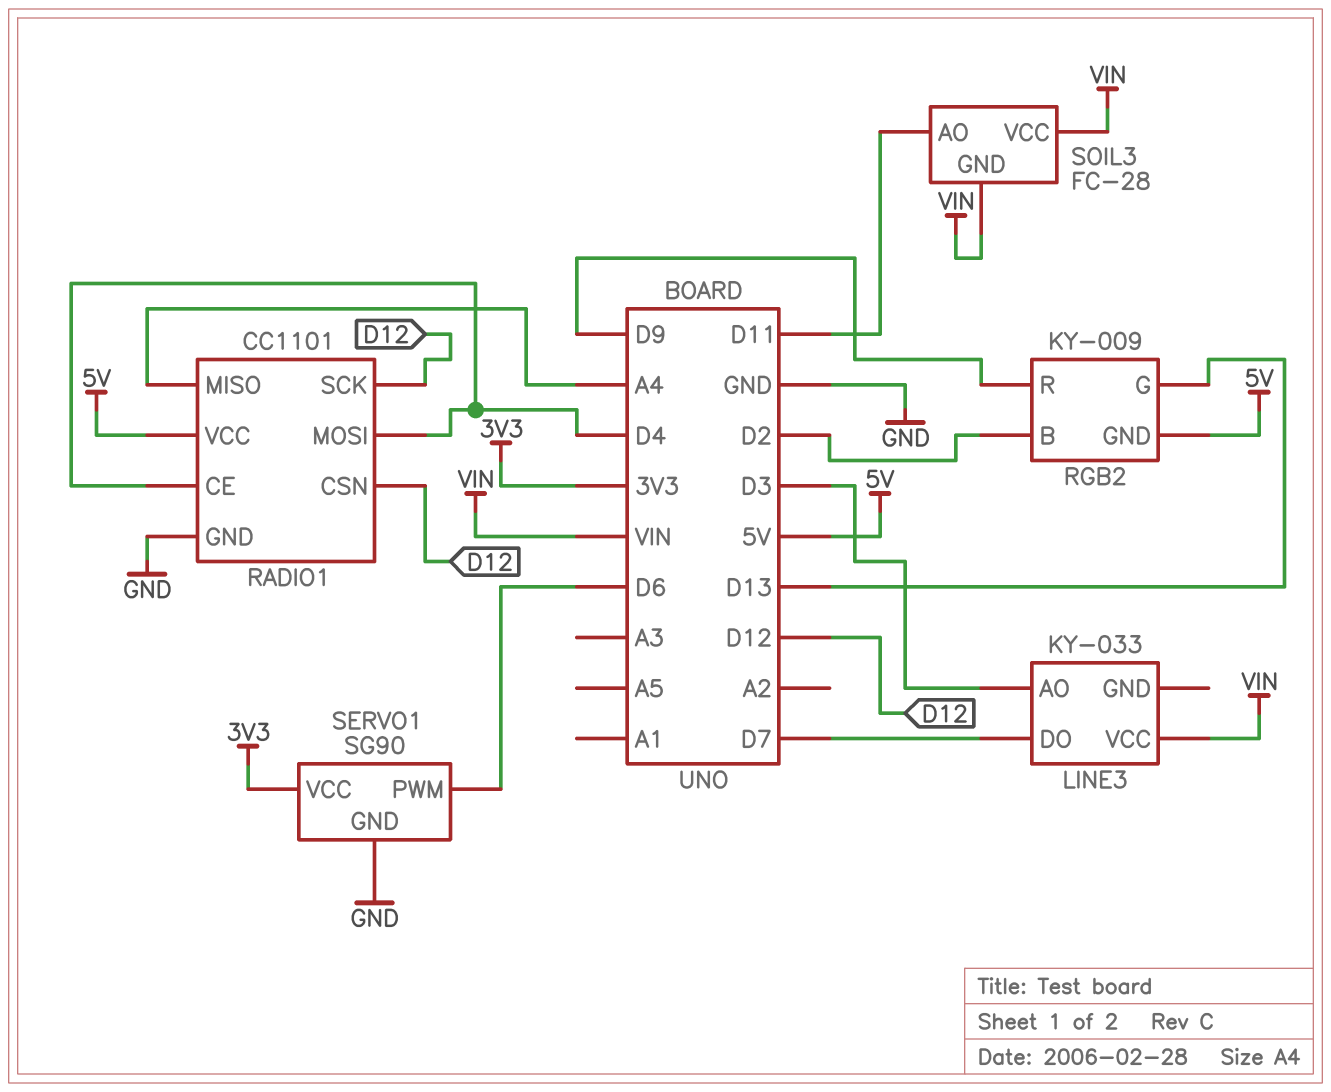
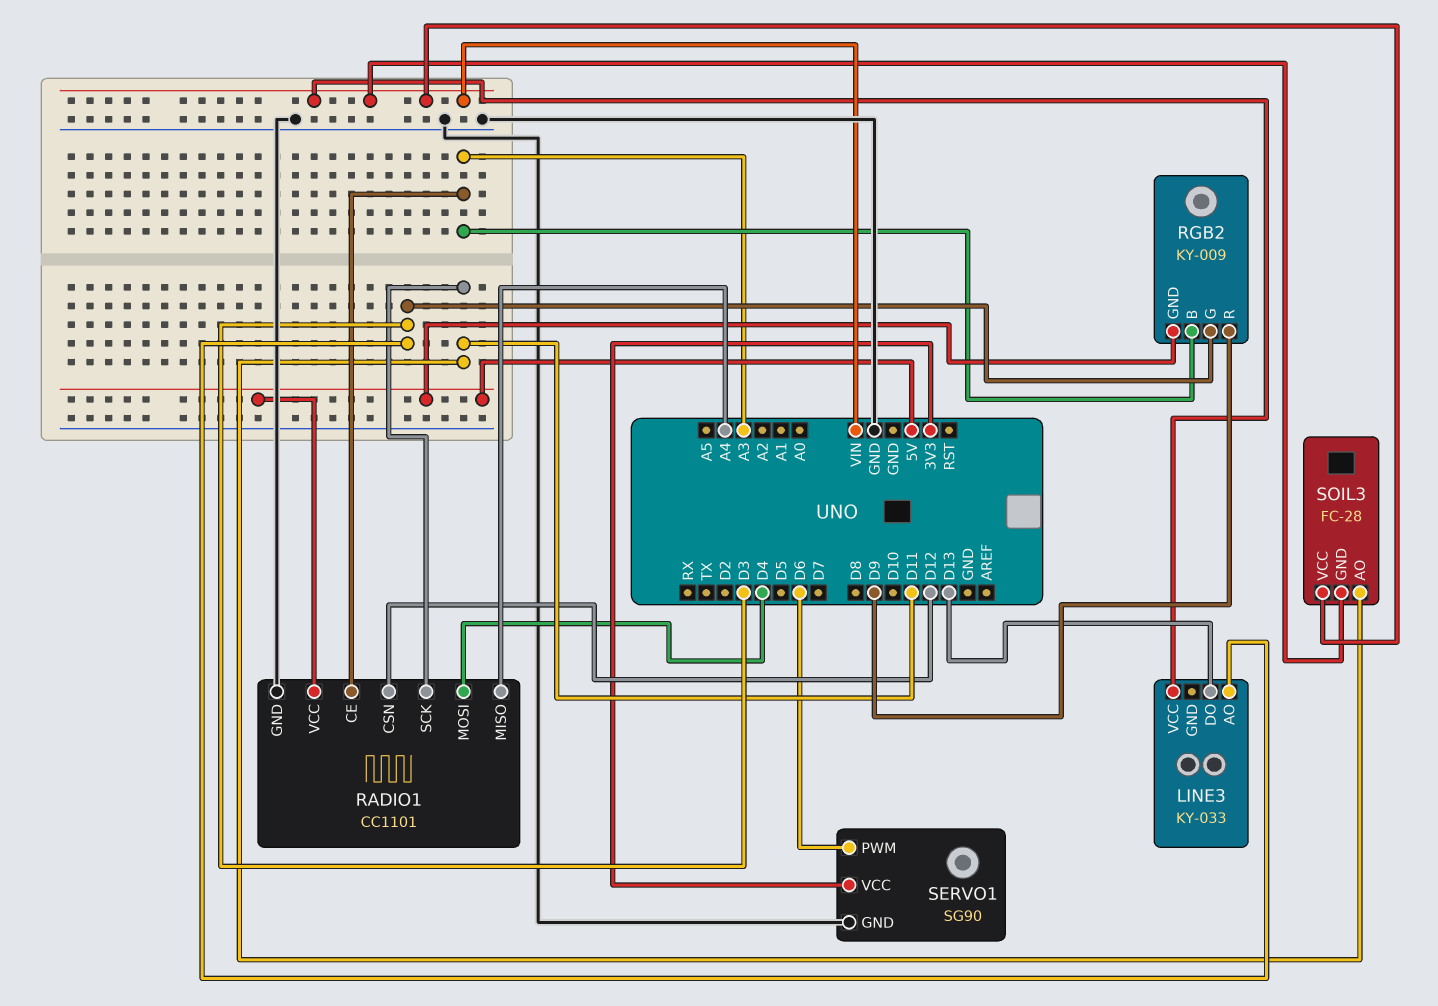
LINE3 pin DO: D7 -> D13
RADIO1 pin CE: D4 -> A3
RADIO1 pin SCK: D12 -> D11
RGB2 pin B: D2 -> A3
RGB2 pin G: D13 -> D3

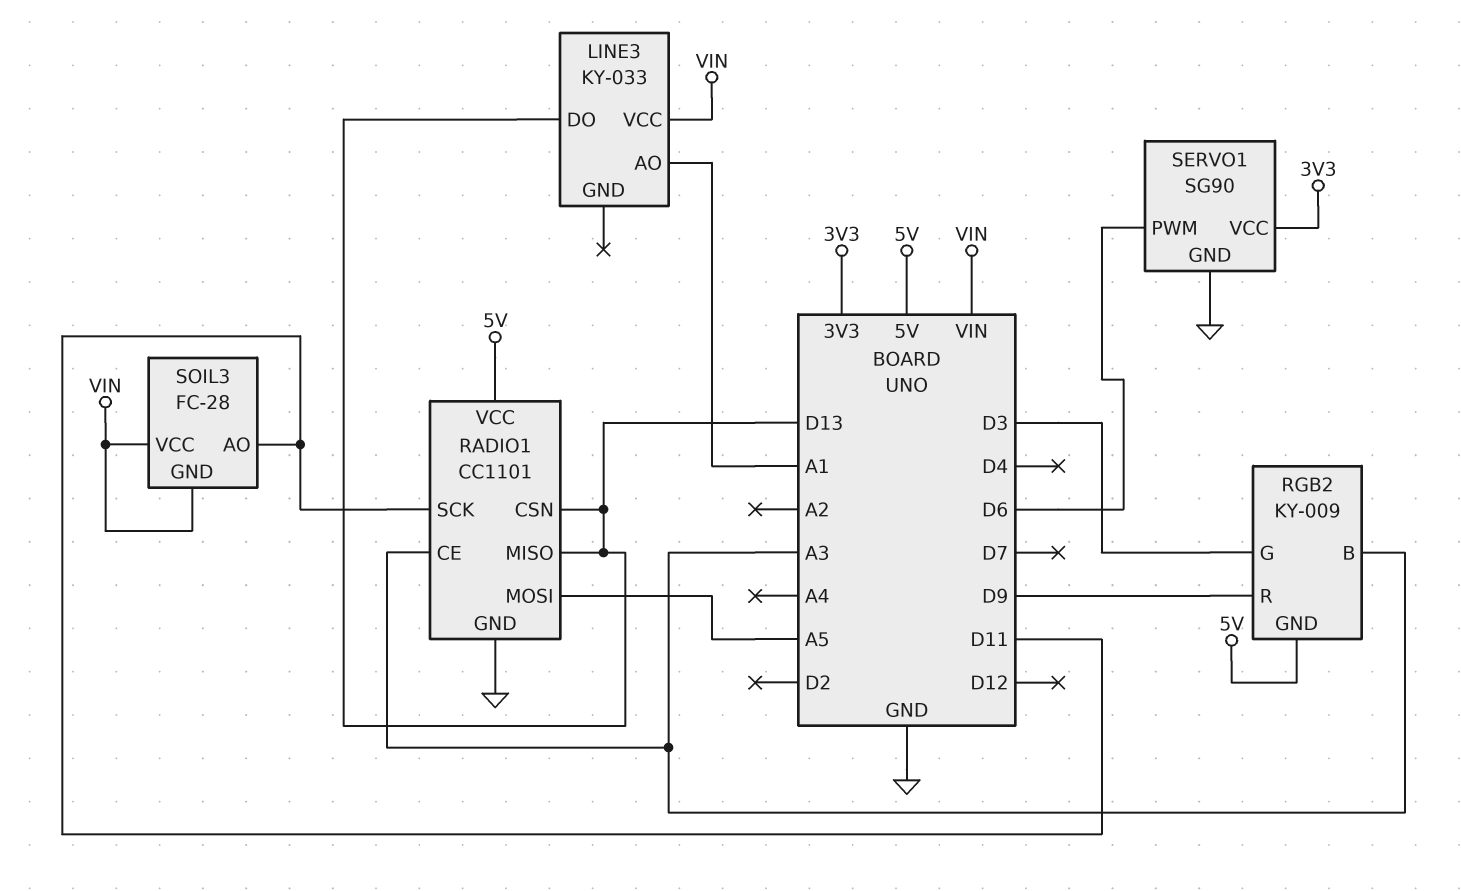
LINE3 pin AO: D3 -> A1
RADIO1 pin CSN: D12 -> D13
RADIO1 pin MISO: A4 -> D13
RADIO1 pin MOSI: D4 -> A5

